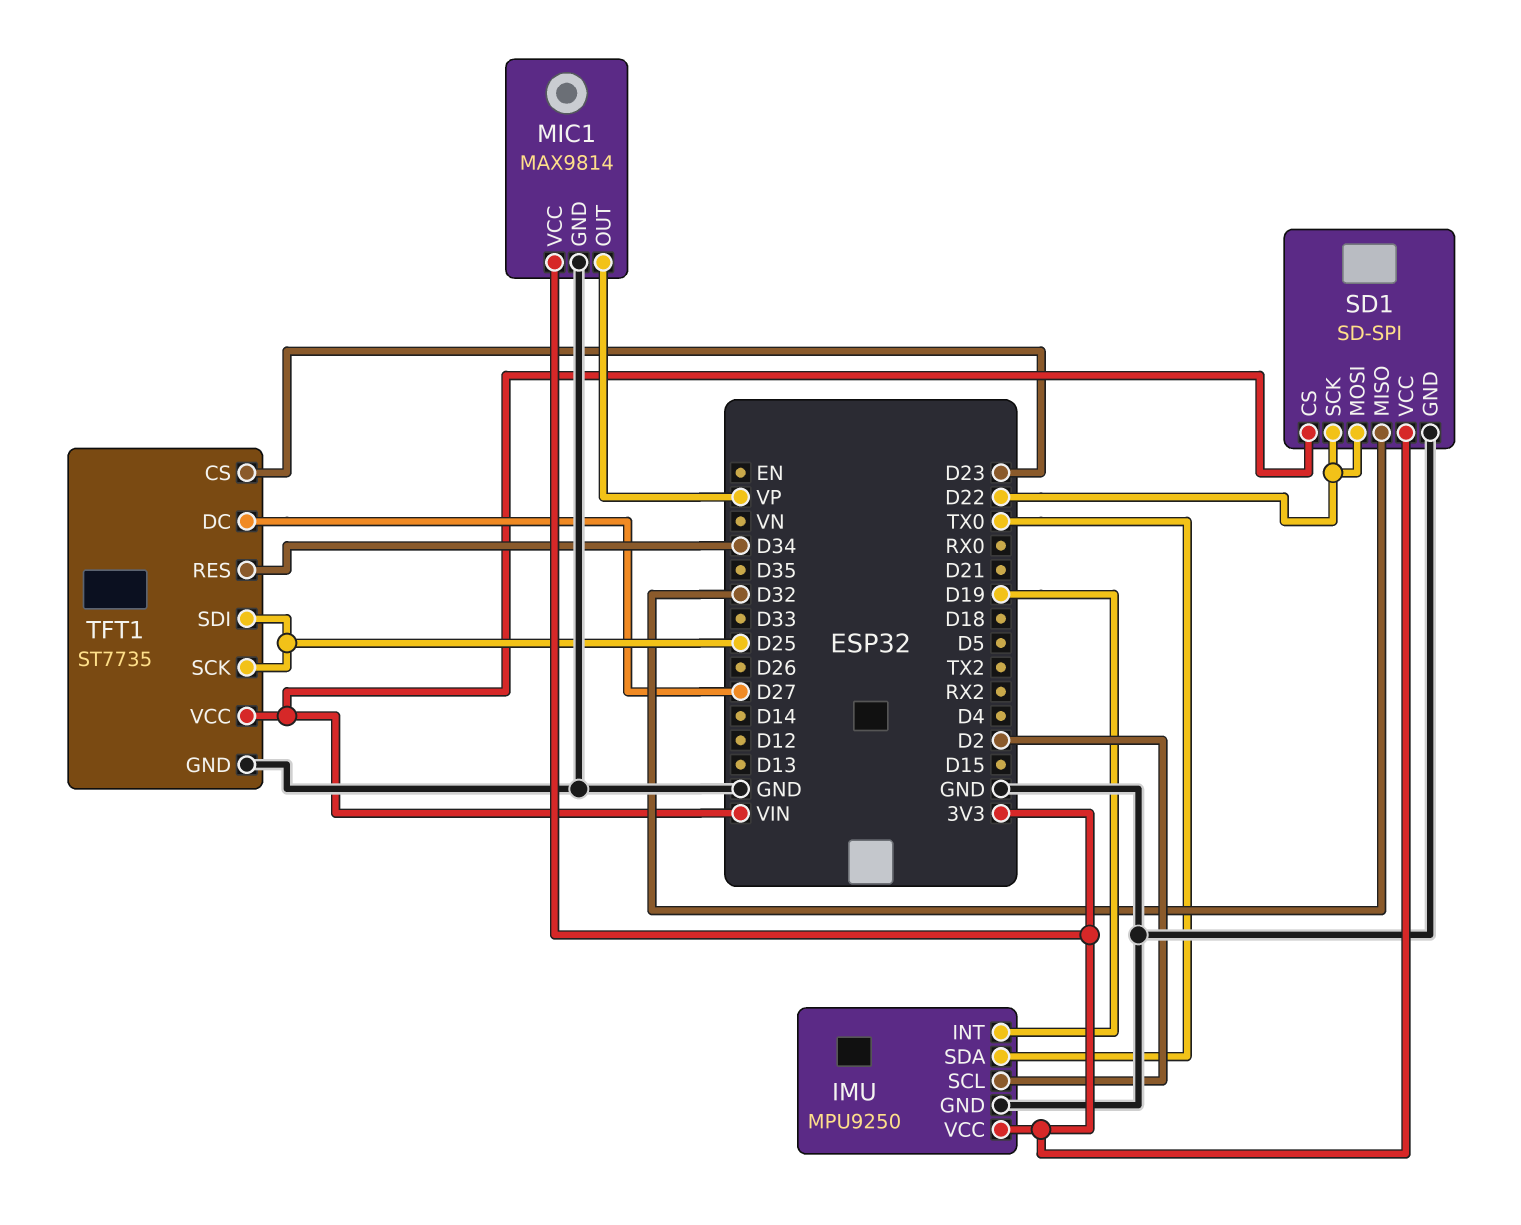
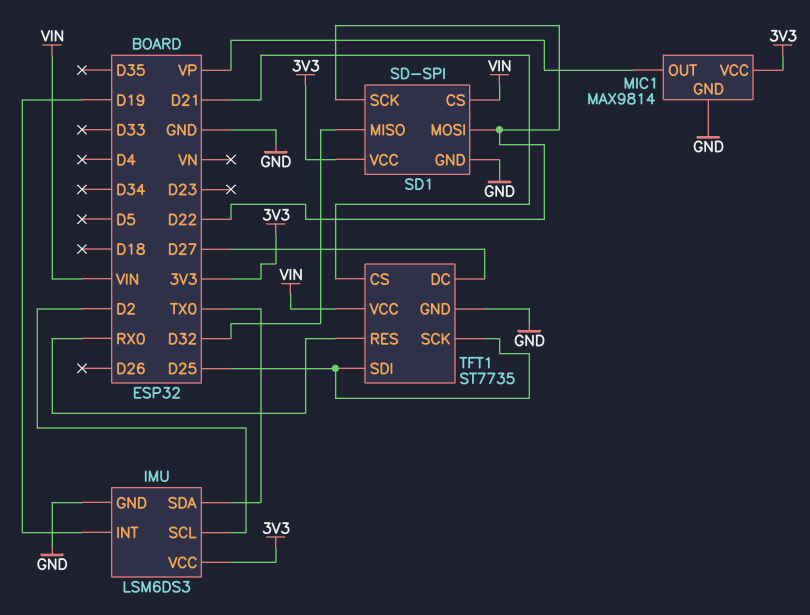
IMU: MPU9250 -> LSM6DS3
TFT1 pin CS: D23 -> D21
TFT1 pin RES: D34 -> RX0

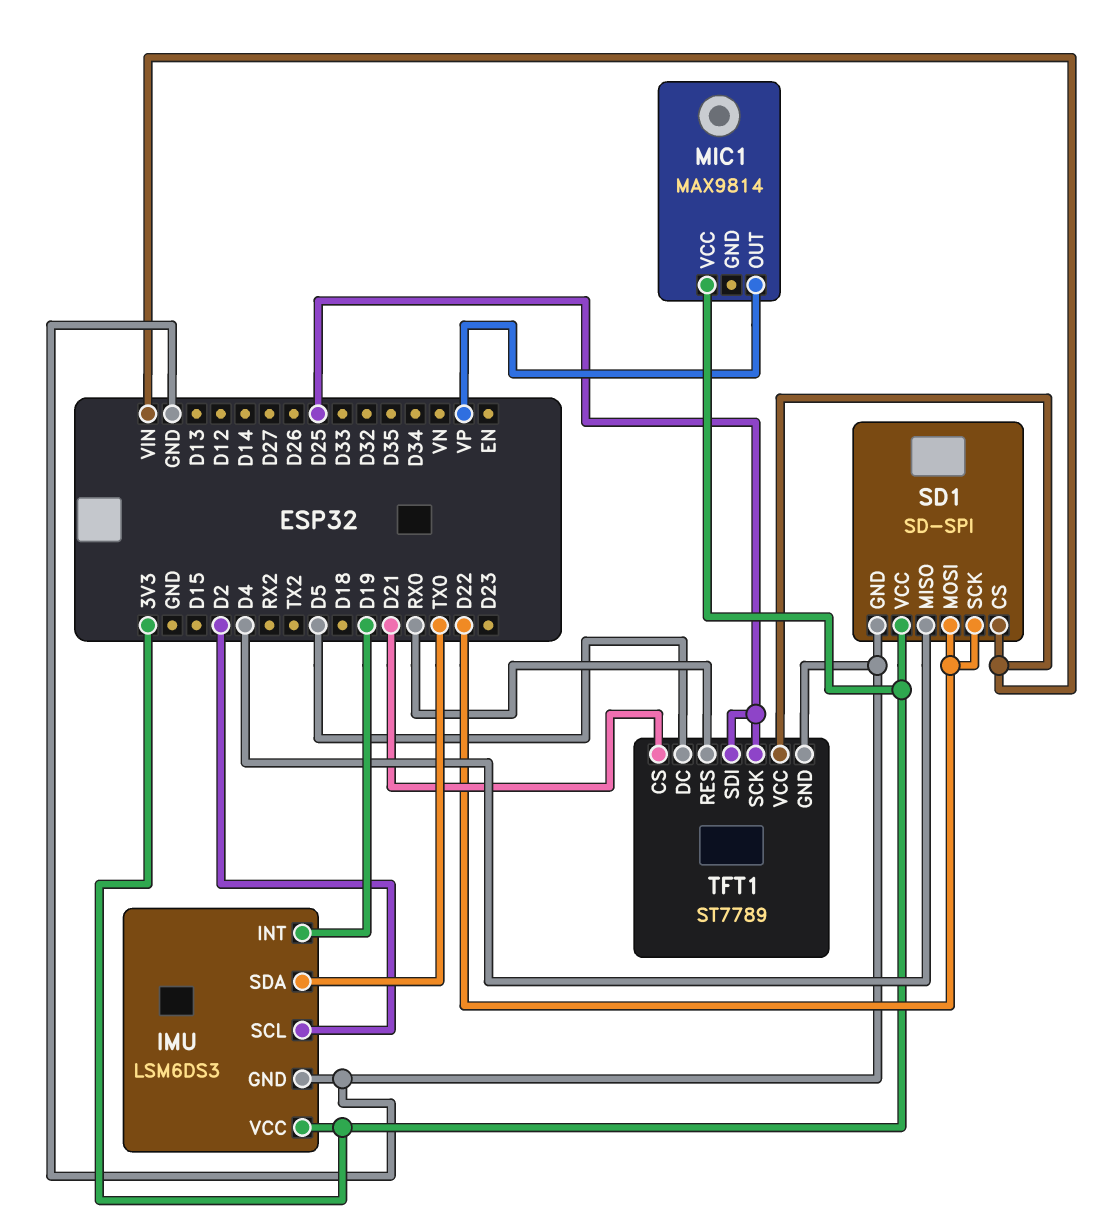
MIC1 pin GND: GND -> none
SD1 pin MISO: D32 -> D4
TFT1: ST7735 -> ST7789
TFT1 pin DC: D27 -> D5

